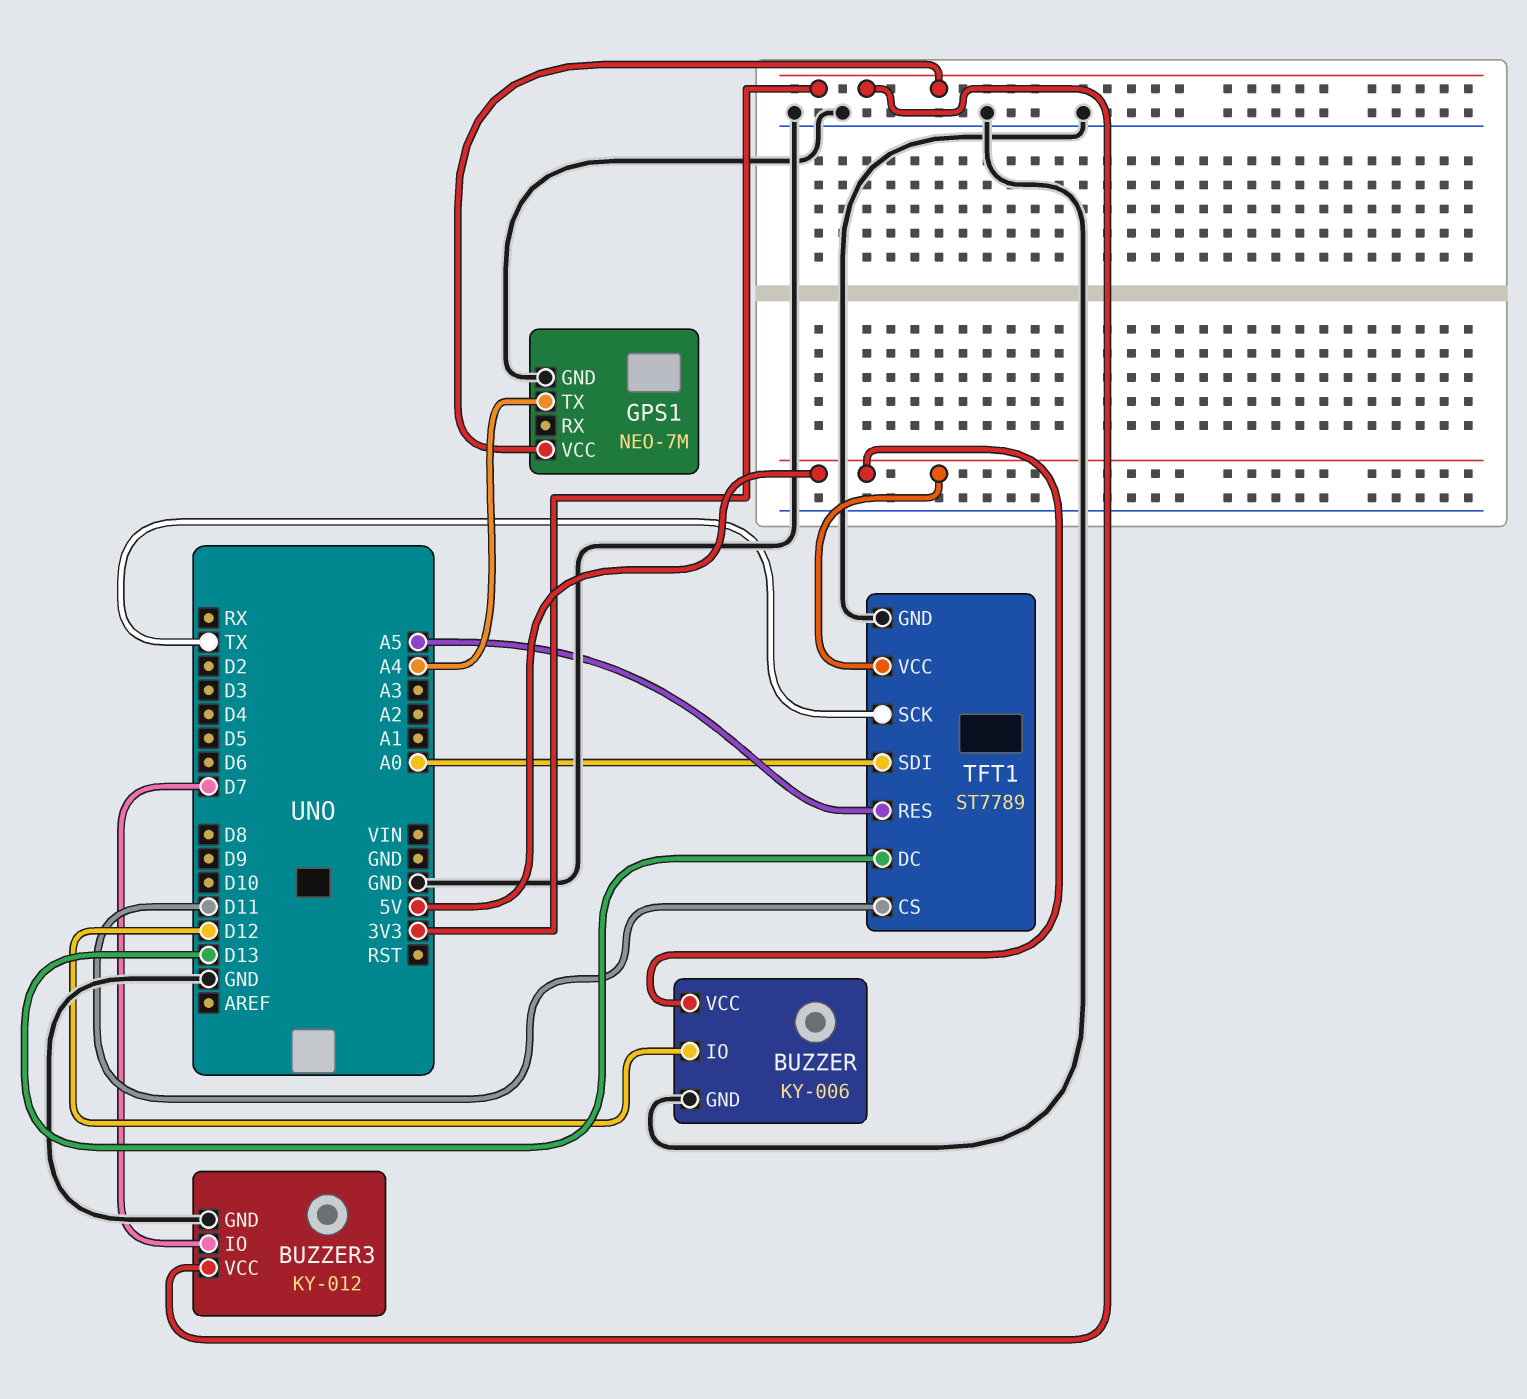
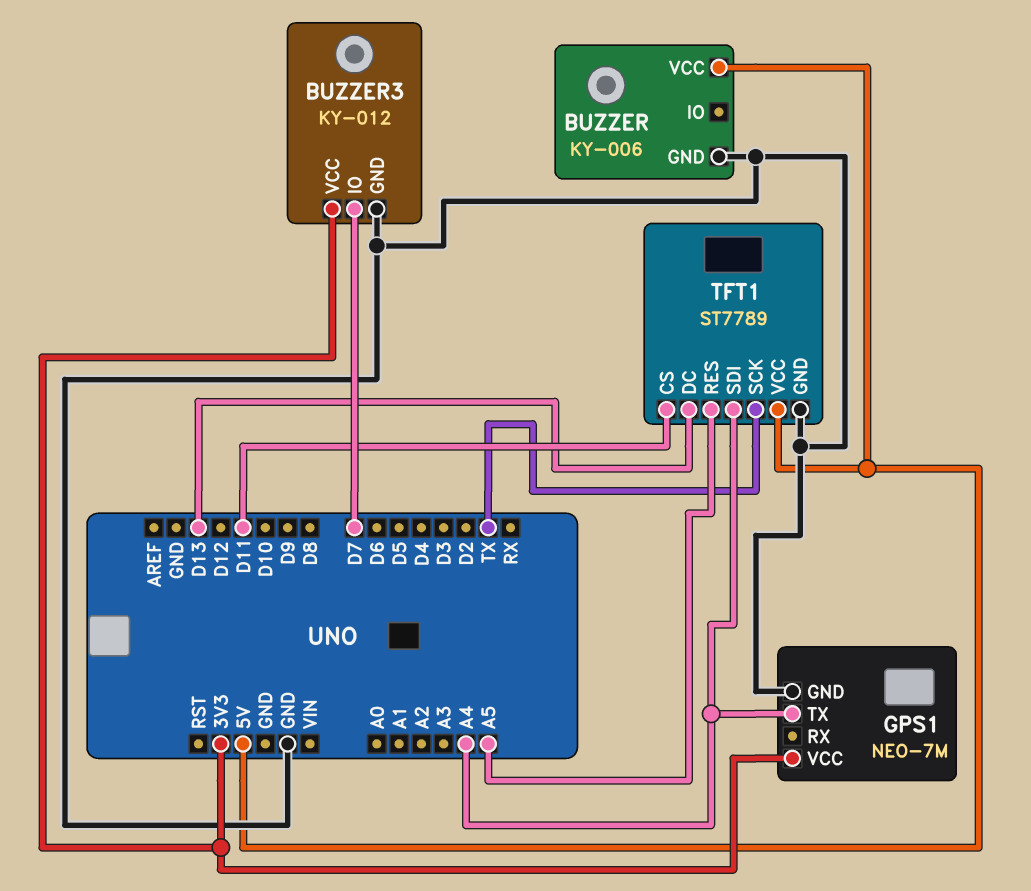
BUZZER pin IO: D12 -> none
TFT1 pin SDI: A0 -> A4

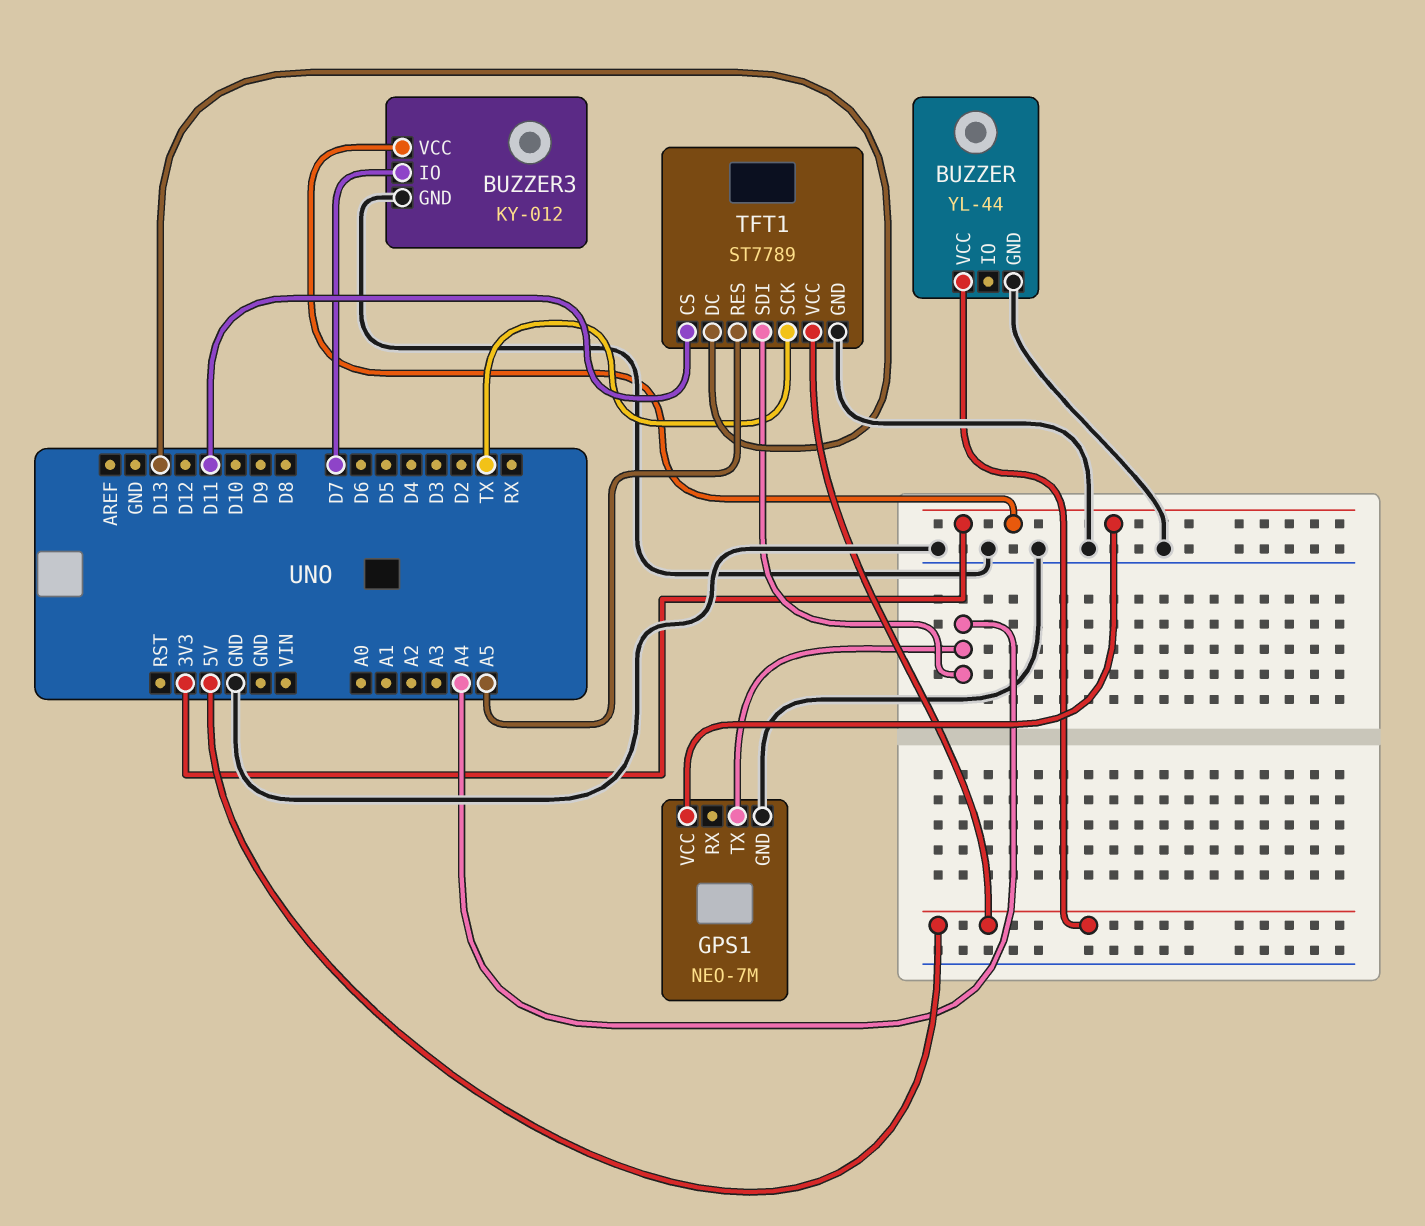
BUZZER: KY-006 -> YL-44

